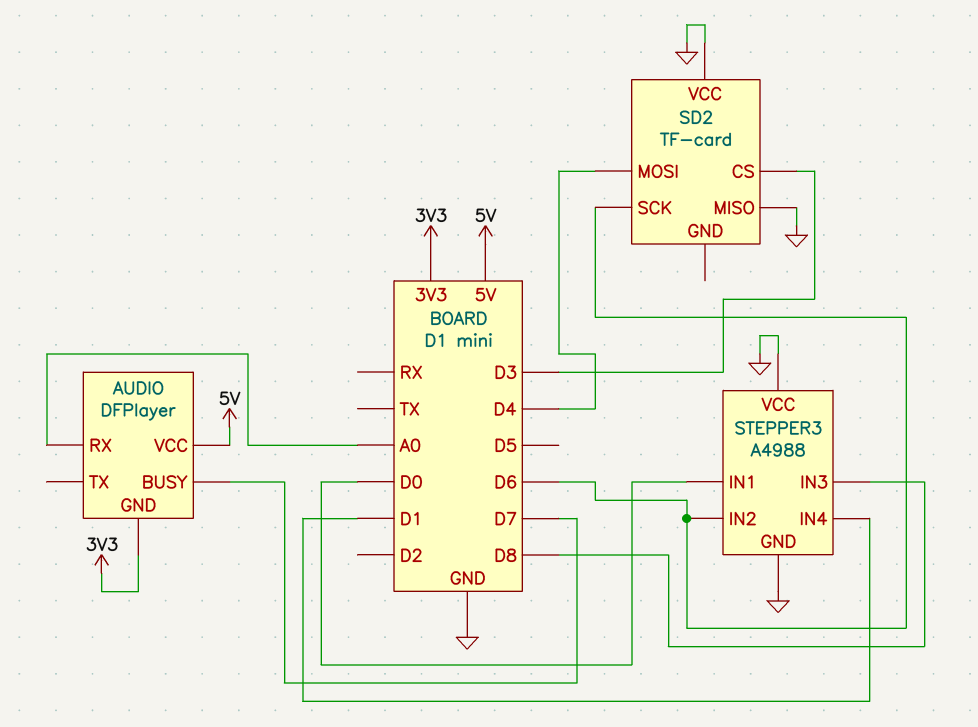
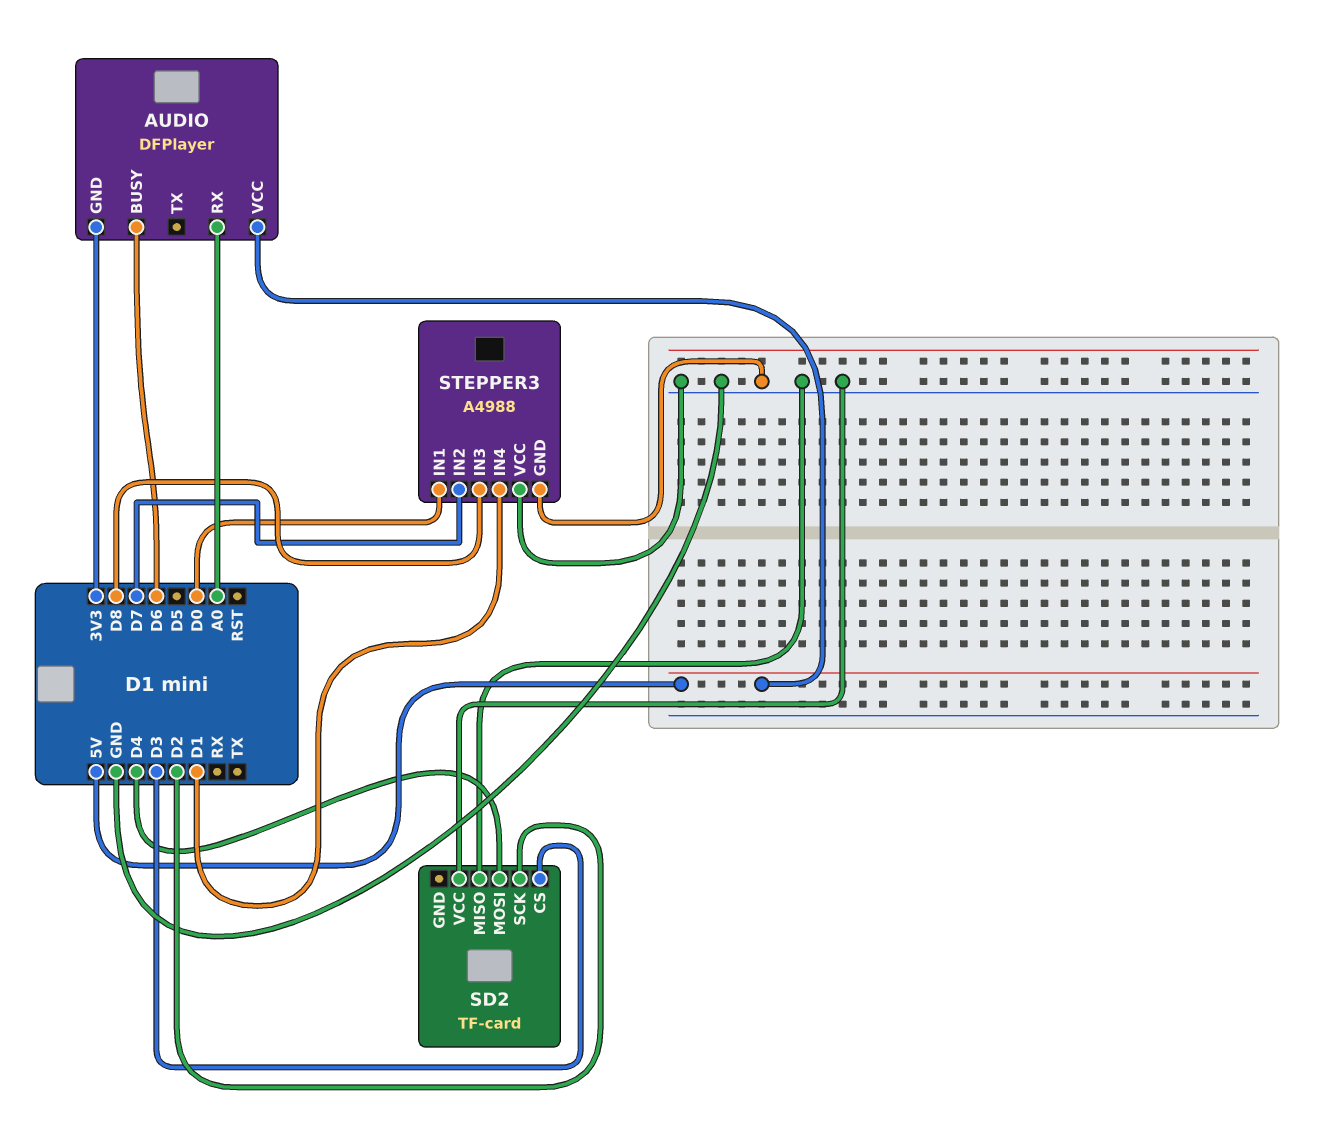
AUDIO pin BUSY: D7 -> D6
SD2 pin SCK: D6 -> D2
STEPPER3 pin IN2: D6 -> D7

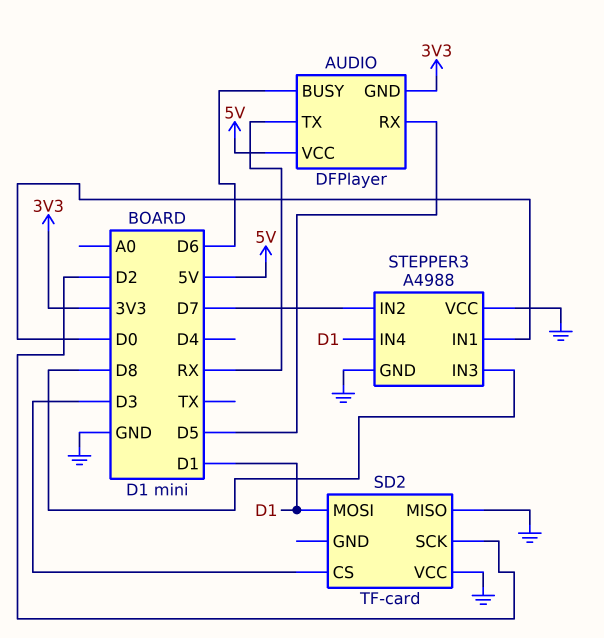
AUDIO pin RX: A0 -> D5
AUDIO pin TX: none -> RX
SD2 pin MOSI: D4 -> D1

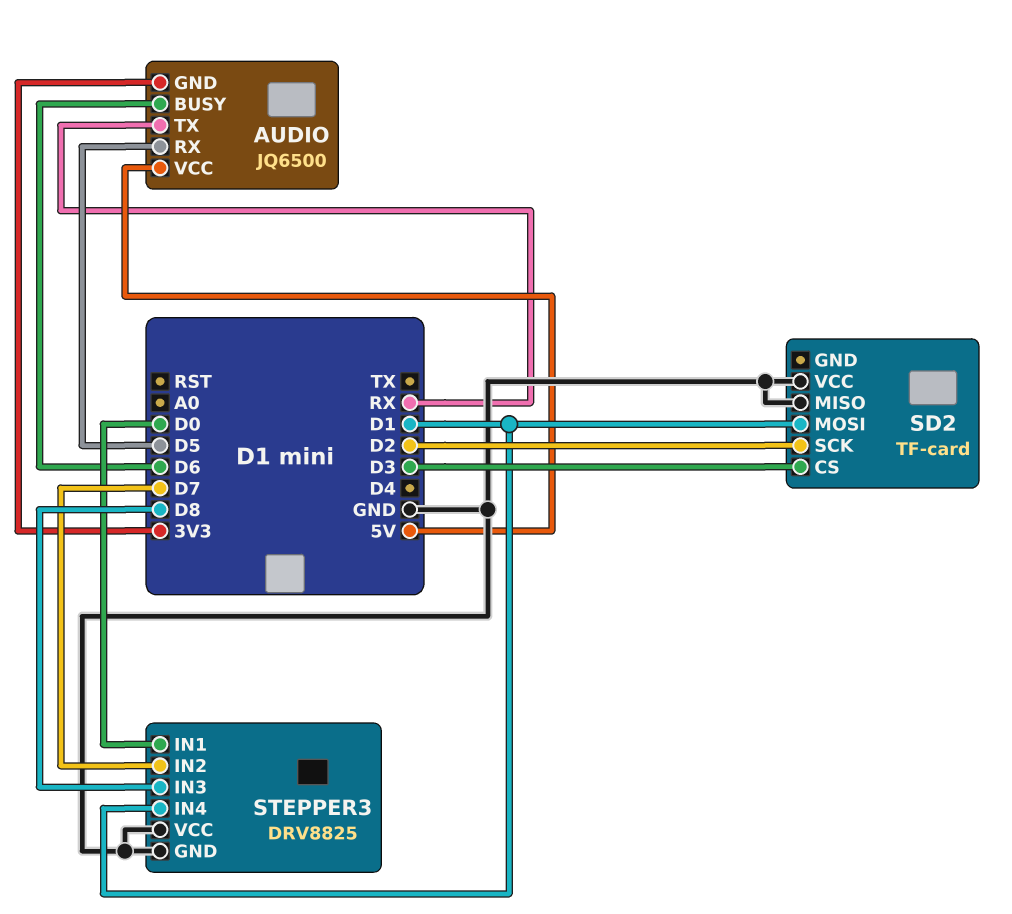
AUDIO: DFPlayer -> JQ6500
STEPPER3: A4988 -> DRV8825

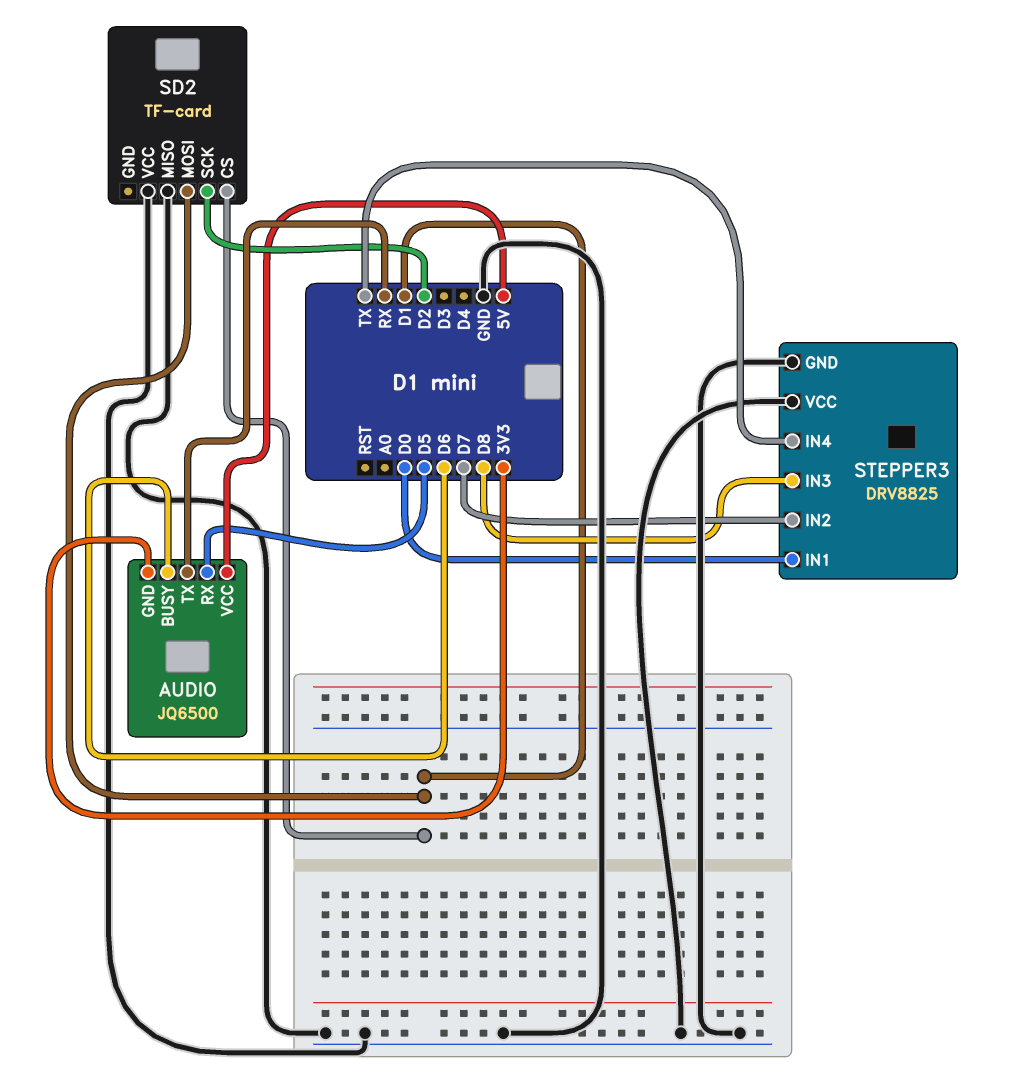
SD2 pin CS: D3 -> D1
STEPPER3 pin IN4: D1 -> TX

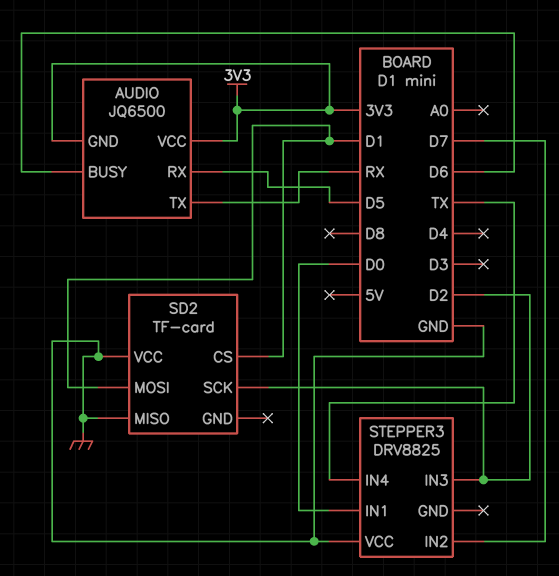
AUDIO pin VCC: 5V -> 3V3
STEPPER3 pin GND: GND -> none
STEPPER3 pin IN3: D8 -> D2

